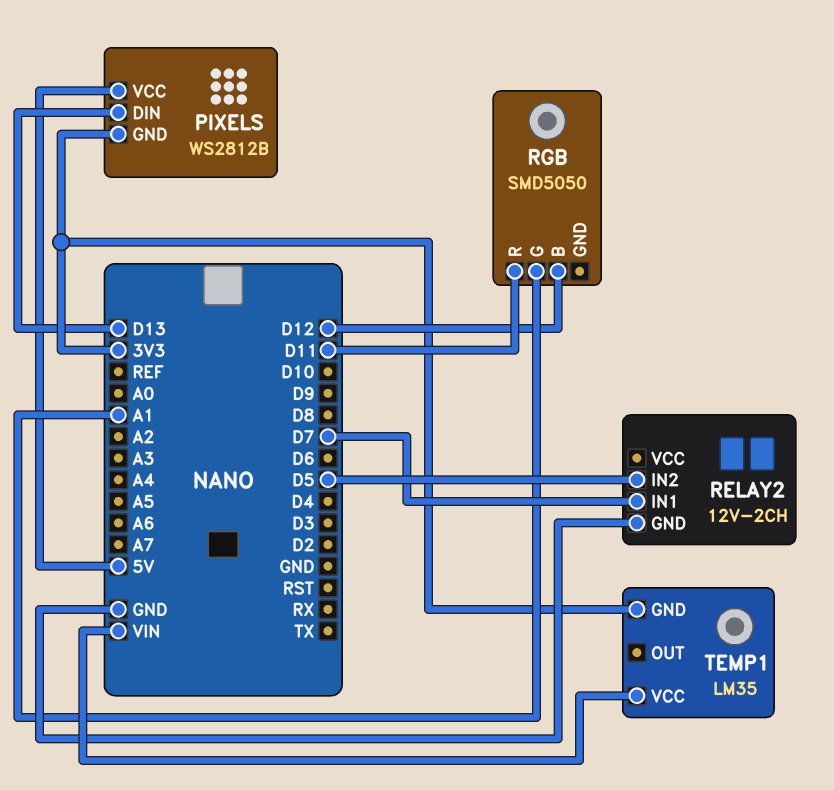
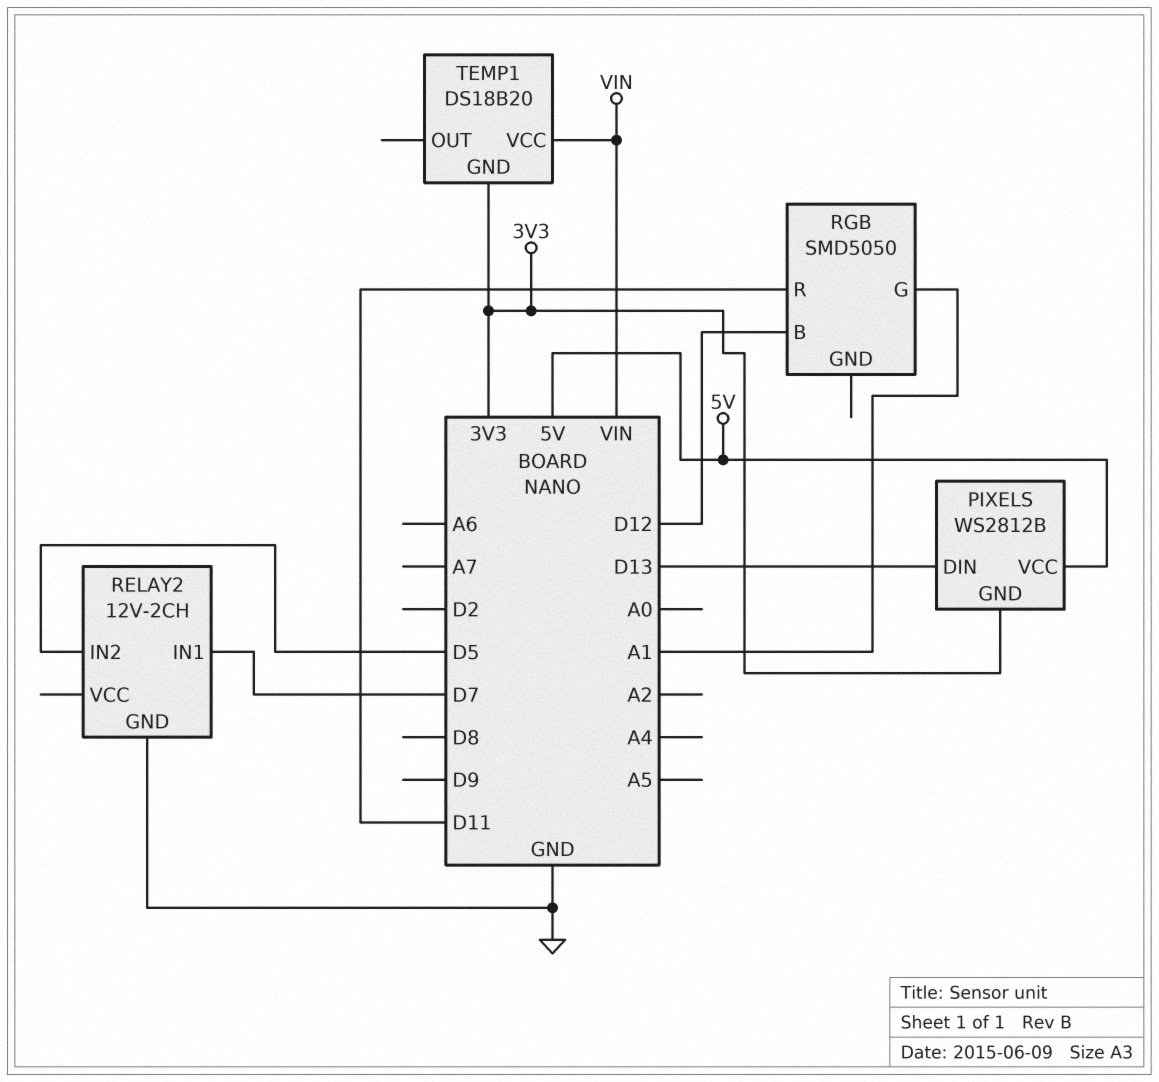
TEMP1: LM35 -> DS18B20

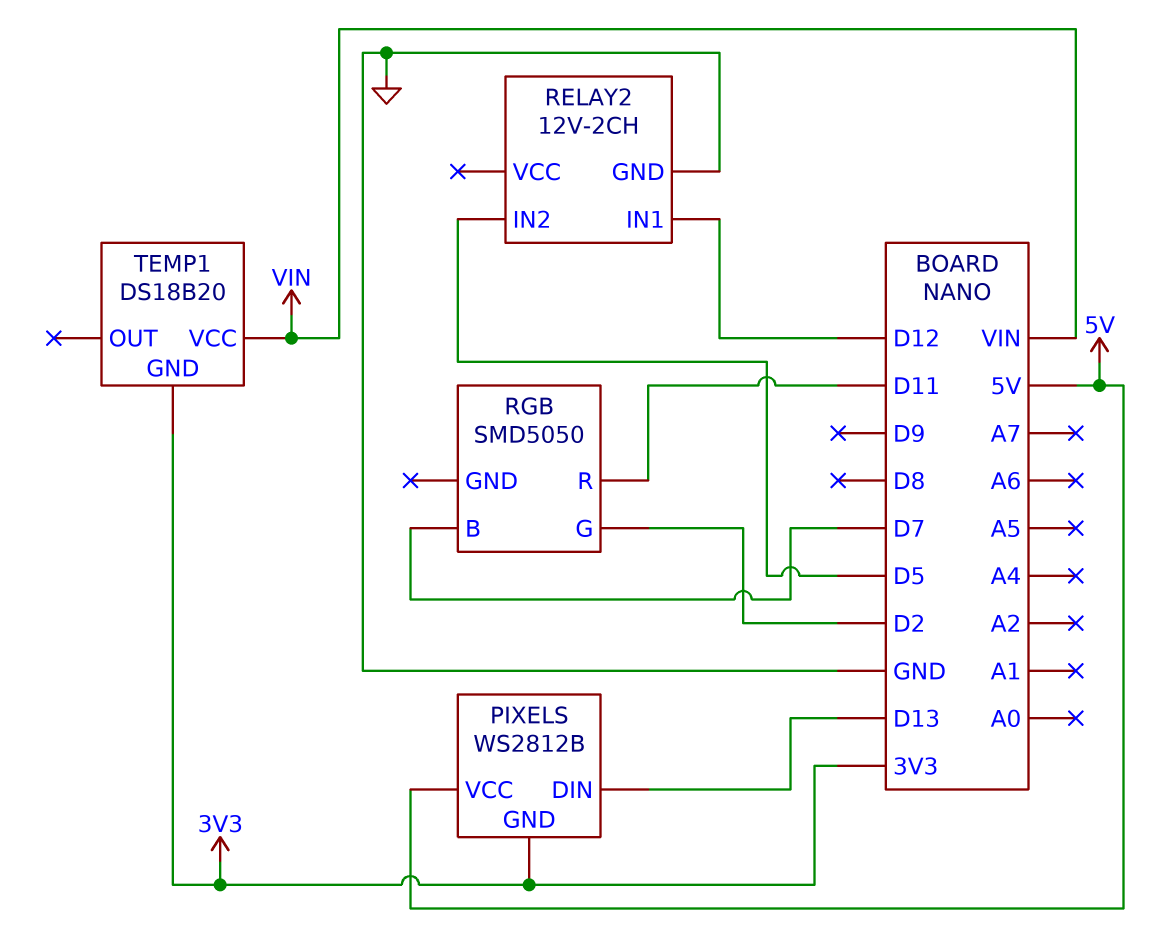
RELAY2 pin IN1: D7 -> D12
RGB pin B: D12 -> D7
RGB pin G: A1 -> D2

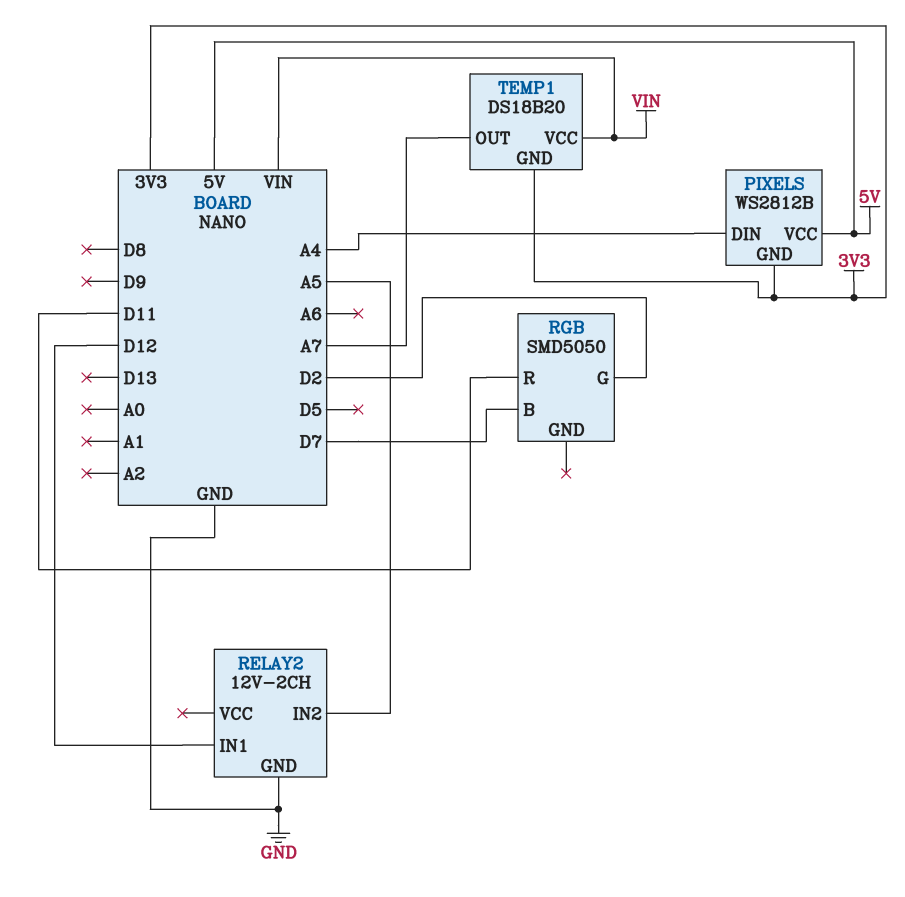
PIXELS pin DIN: D13 -> A4
RELAY2 pin IN2: D5 -> A5
TEMP1 pin OUT: none -> A7

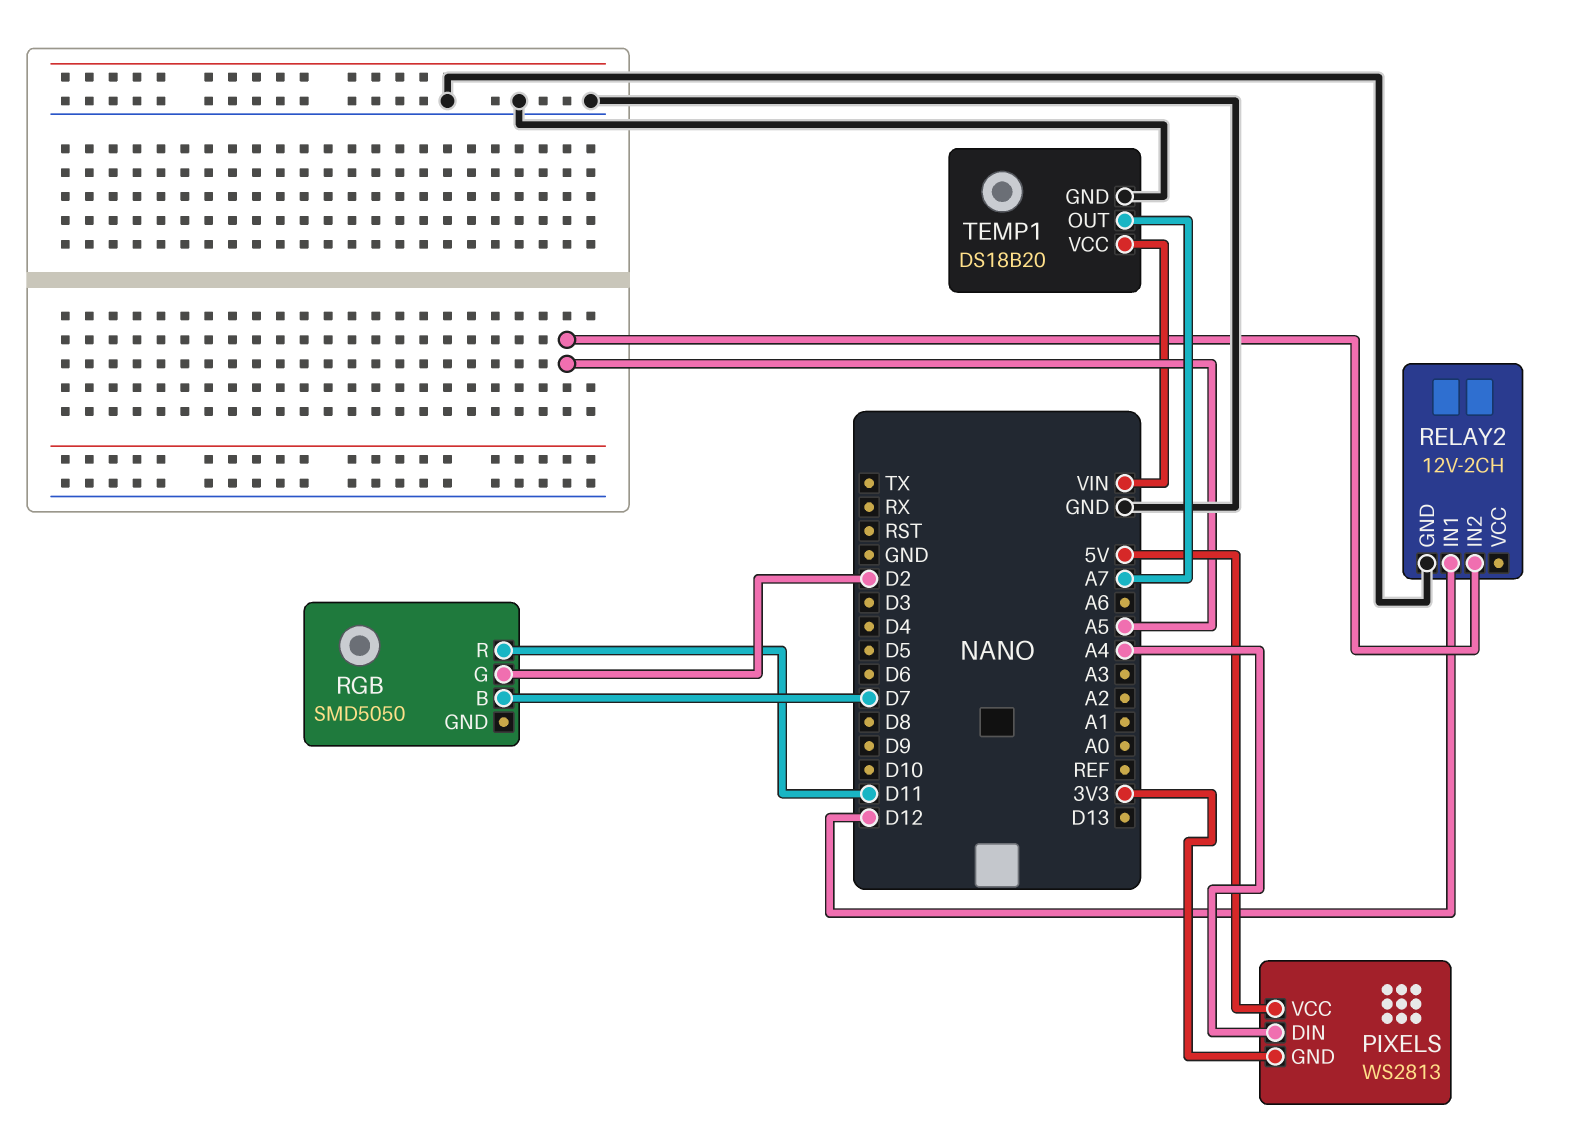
PIXELS: WS2812B -> WS2813
TEMP1 pin GND: 3V3 -> GND

